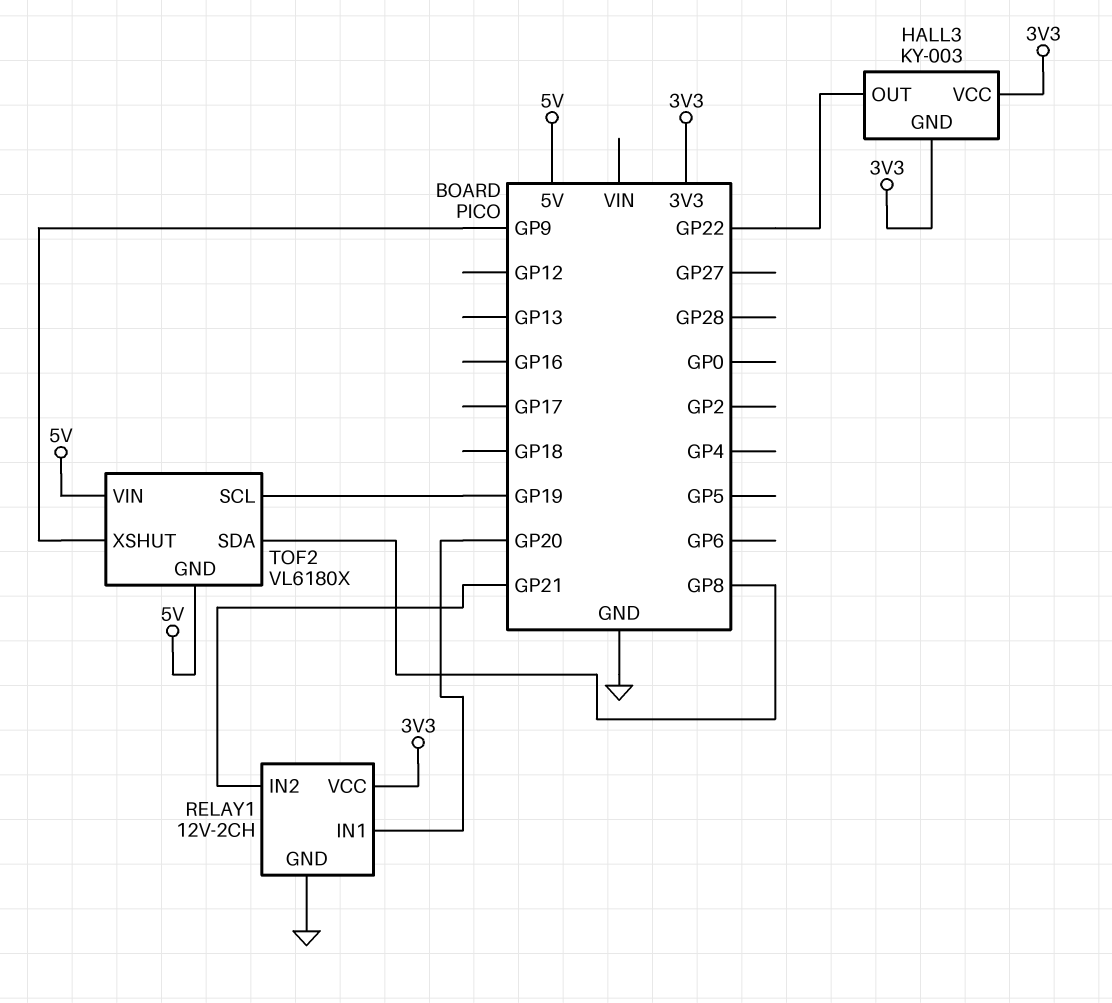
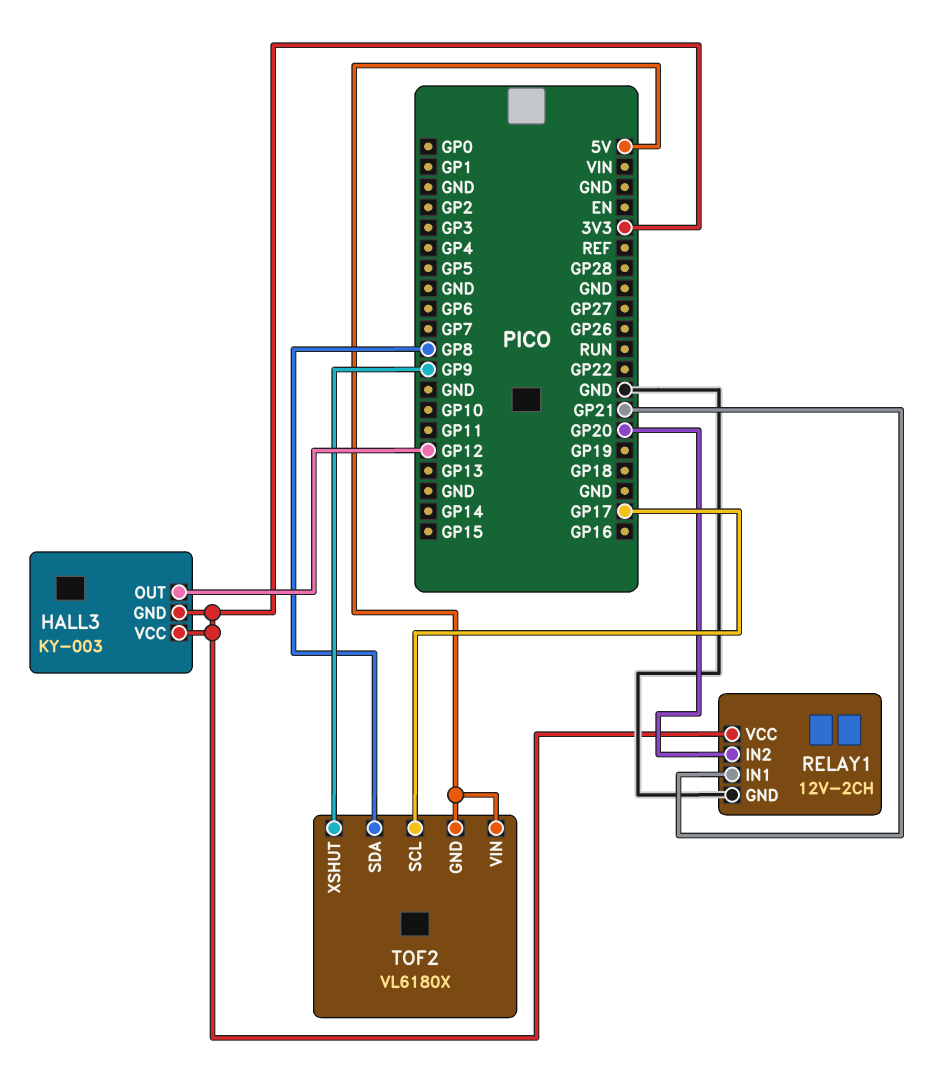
HALL3 pin OUT: GP22 -> GP12
RELAY1 pin IN1: GP20 -> GP21
RELAY1 pin IN2: GP21 -> GP20
TOF2 pin SCL: GP19 -> GP17

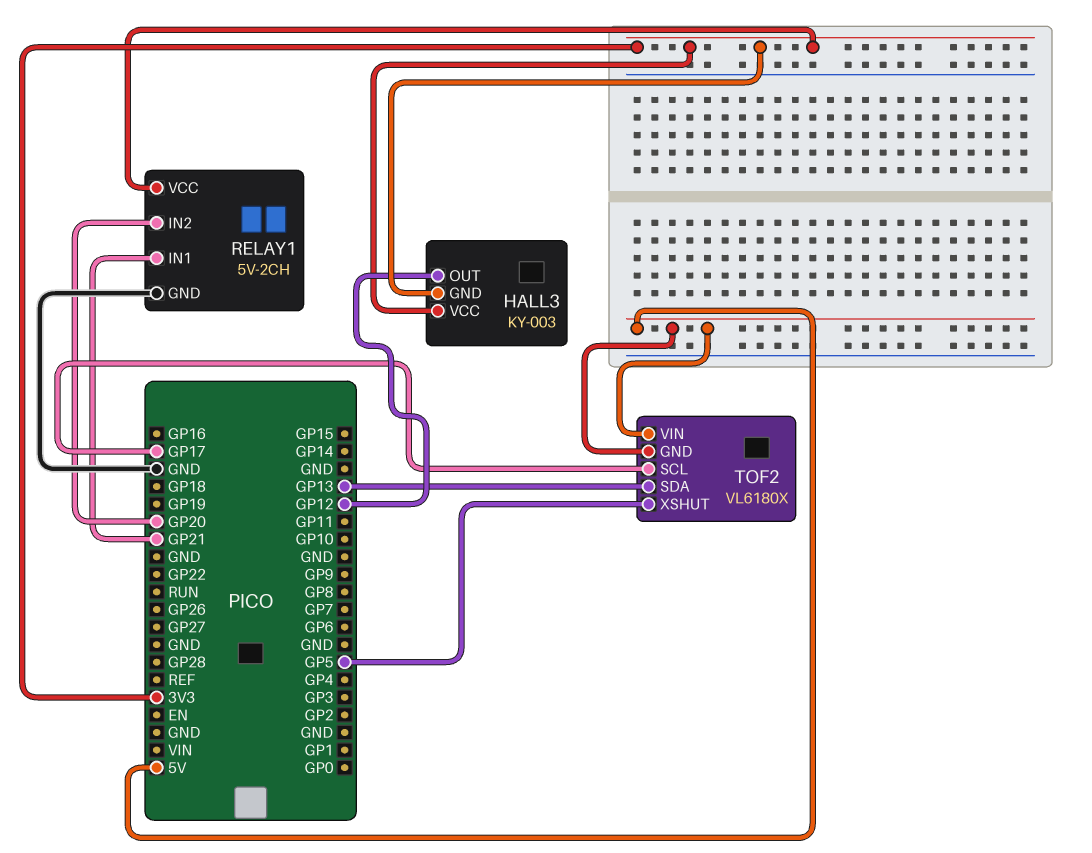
RELAY1: 12V-2CH -> 5V-2CH
TOF2 pin SDA: GP8 -> GP13
TOF2 pin XSHUT: GP9 -> GP5

